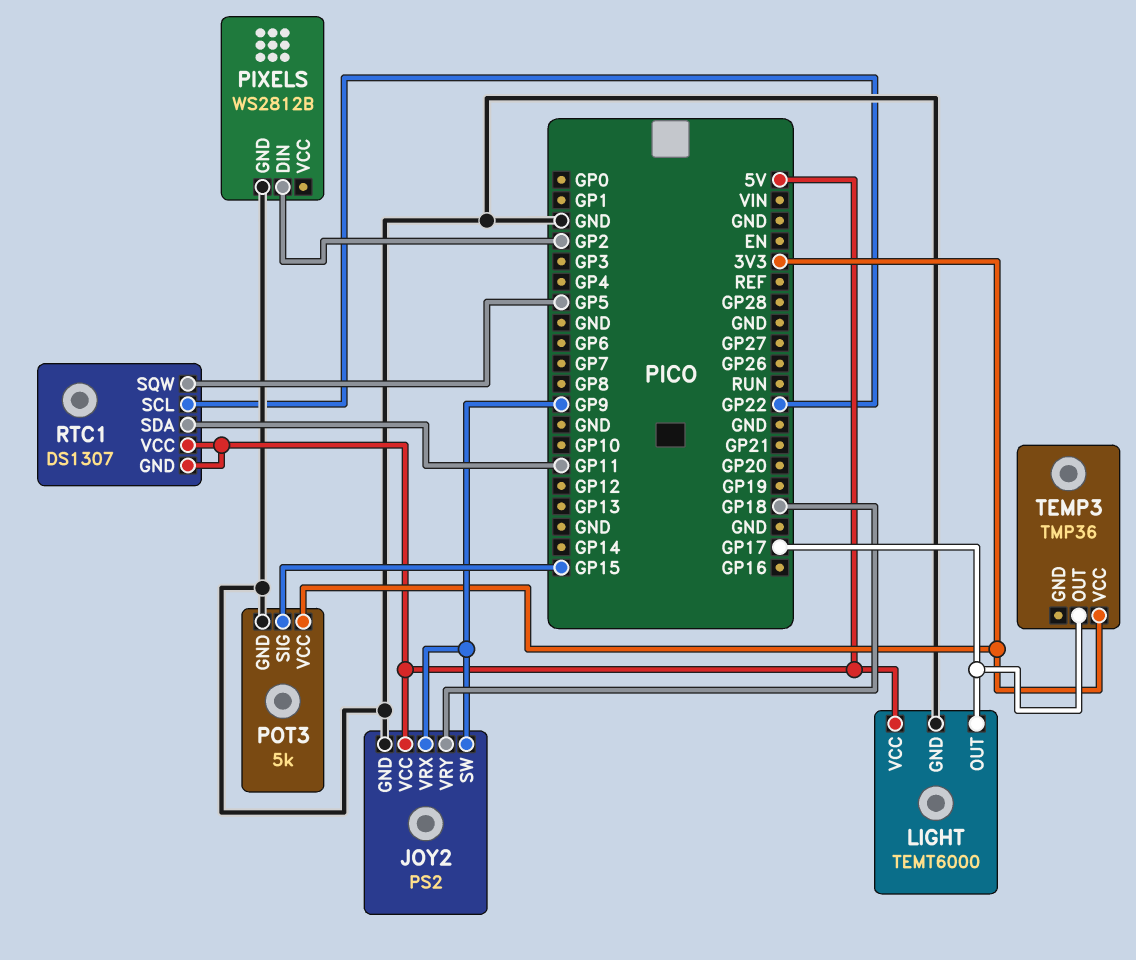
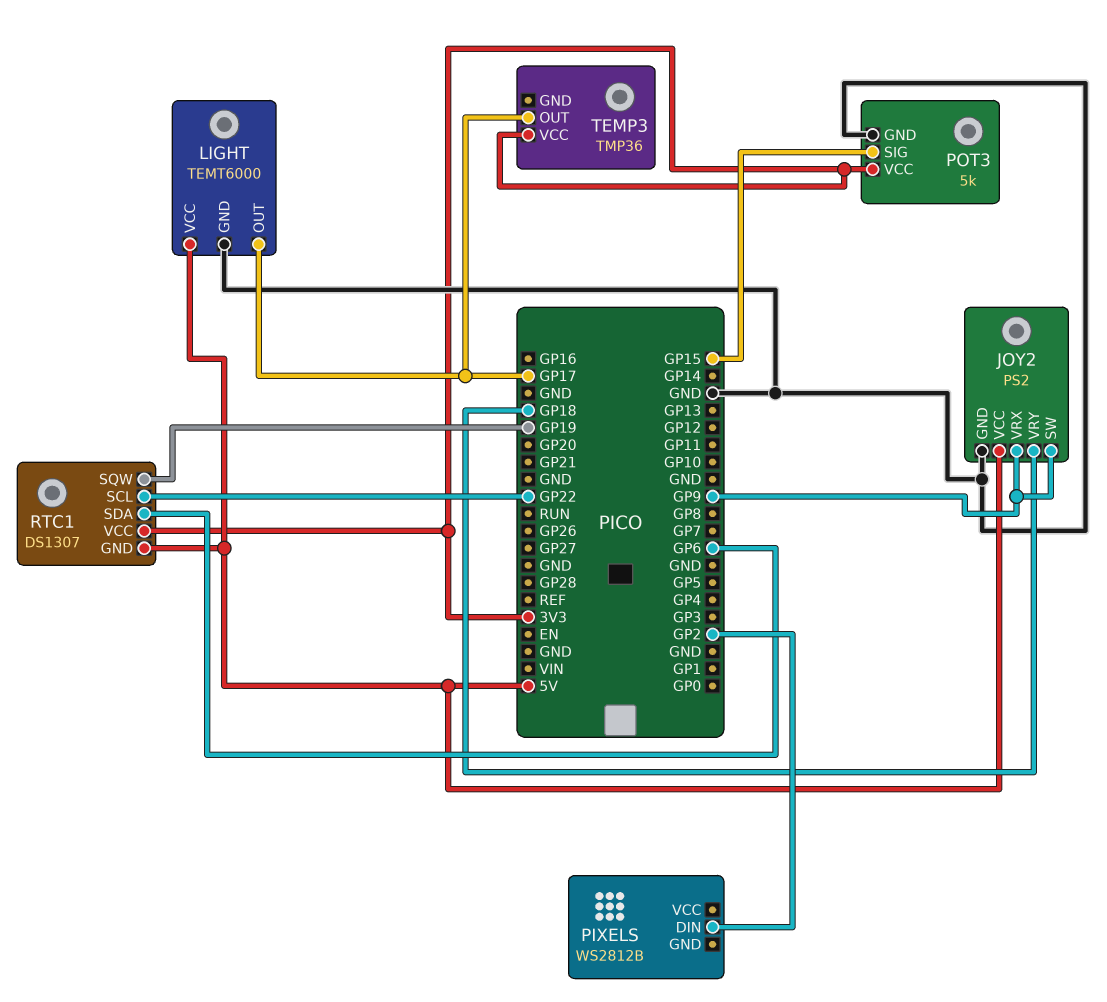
PIXELS pin GND: GND -> none
RTC1 pin SDA: GP11 -> GP6
RTC1 pin SQW: GP5 -> GP19
RTC1 pin VCC: 5V -> 3V3

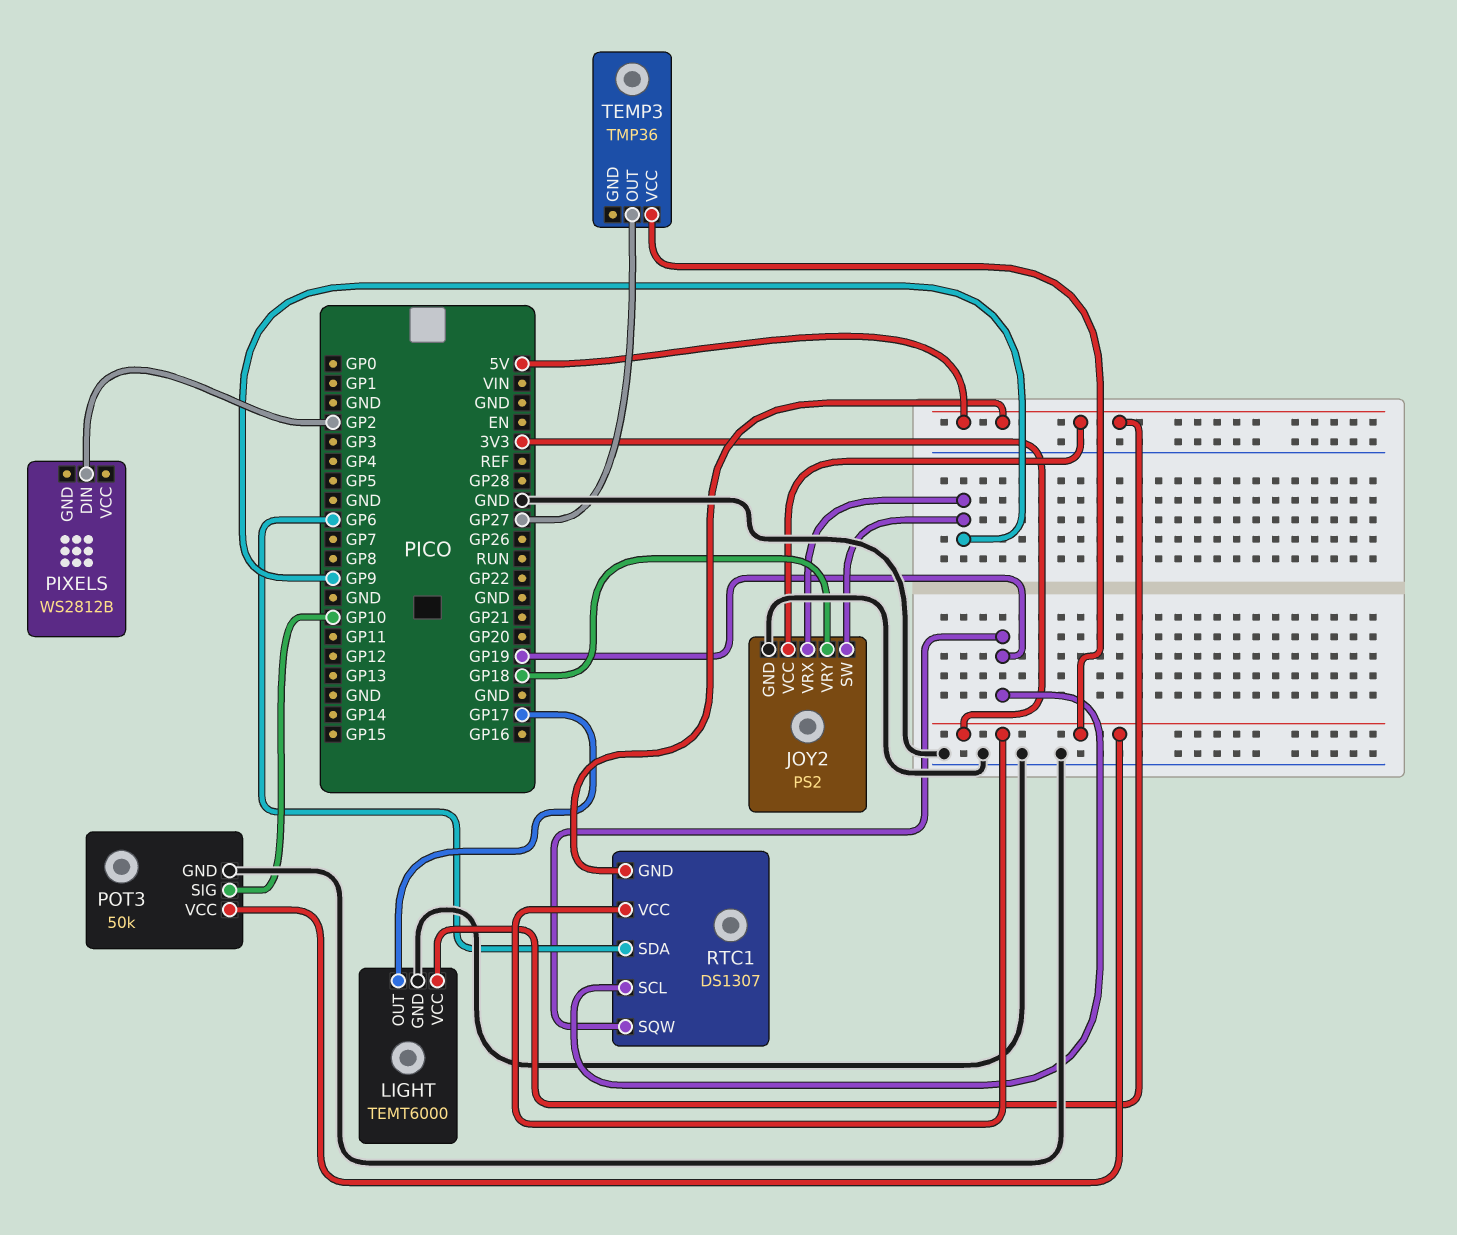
POT3: 5k -> 50k
POT3 pin SIG: GP15 -> GP10
RTC1 pin SCL: GP22 -> GP19
TEMP3 pin OUT: GP17 -> GP27

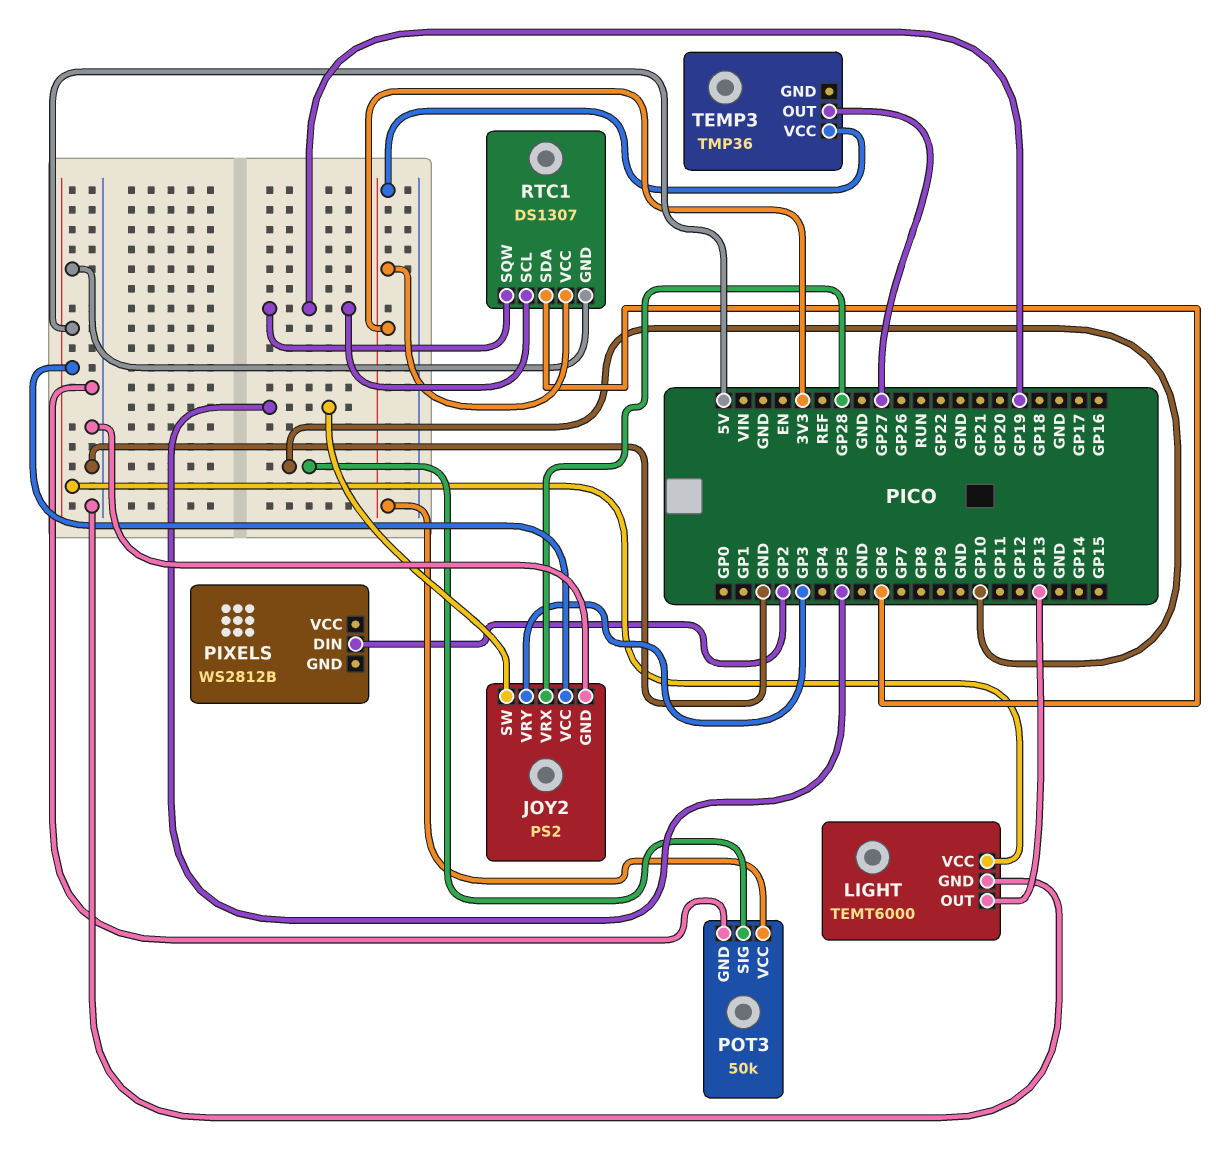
JOY2 pin SW: GP9 -> GP5
JOY2 pin VRX: GP9 -> GP28
JOY2 pin VRY: GP18 -> GP3
LIGHT pin OUT: GP17 -> GP13

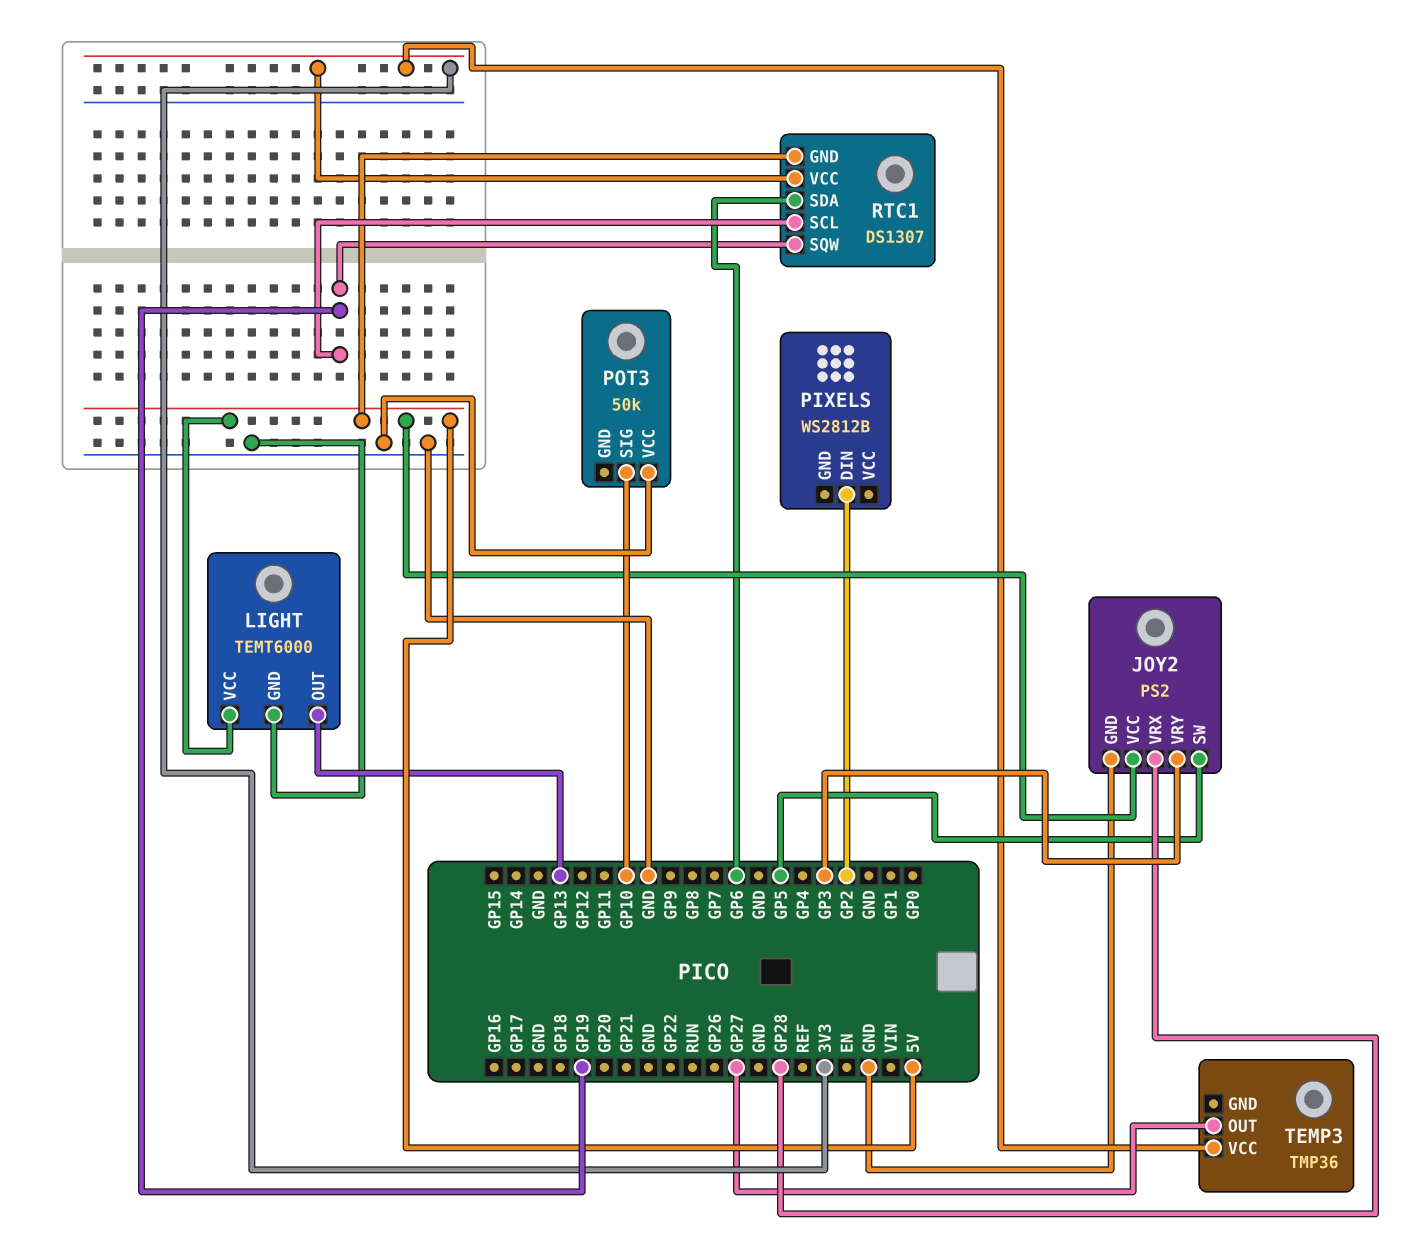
POT3 pin GND: GND -> none
POT3 pin VCC: 3V3 -> GND

